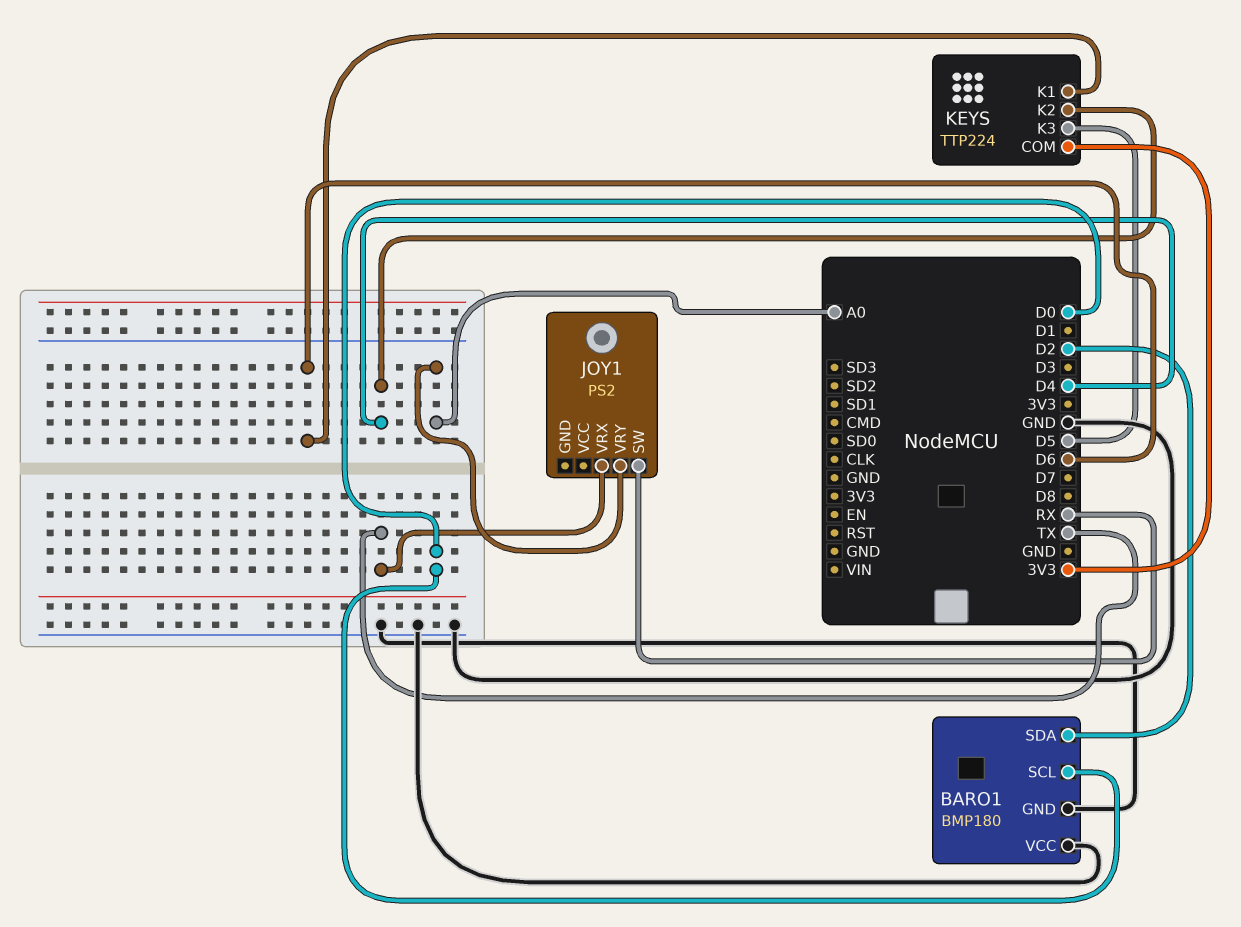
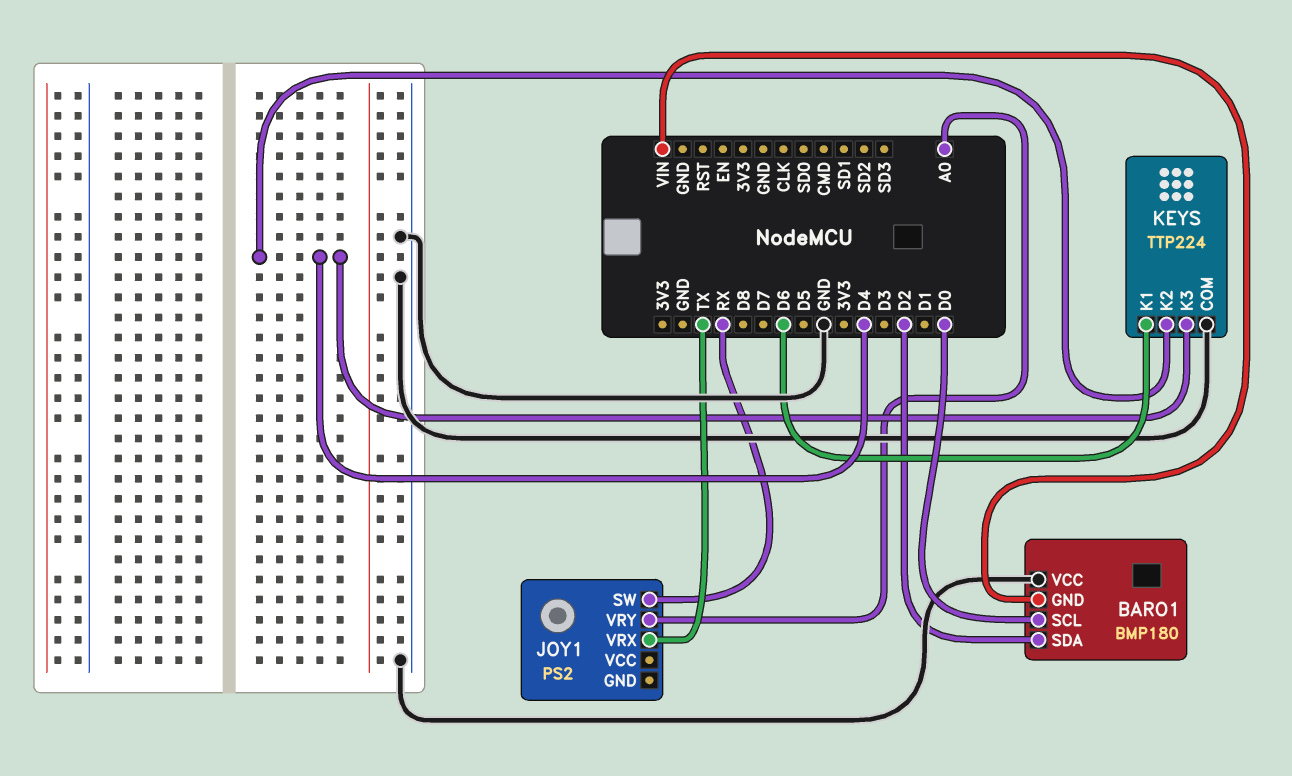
BARO1 pin GND: GND -> VIN
KEYS pin COM: 3V3 -> GND
KEYS pin K3: D5 -> D4

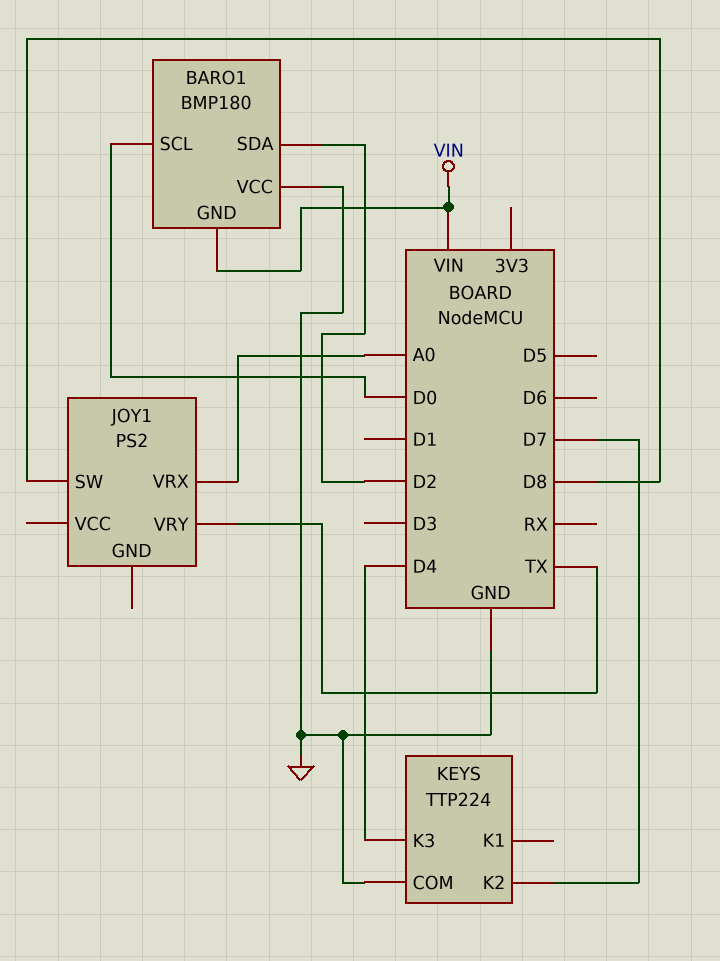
JOY1 pin SW: RX -> D8
JOY1 pin VRX: TX -> A0
JOY1 pin VRY: A0 -> TX
KEYS pin K1: D6 -> none
KEYS pin K2: D4 -> D7

